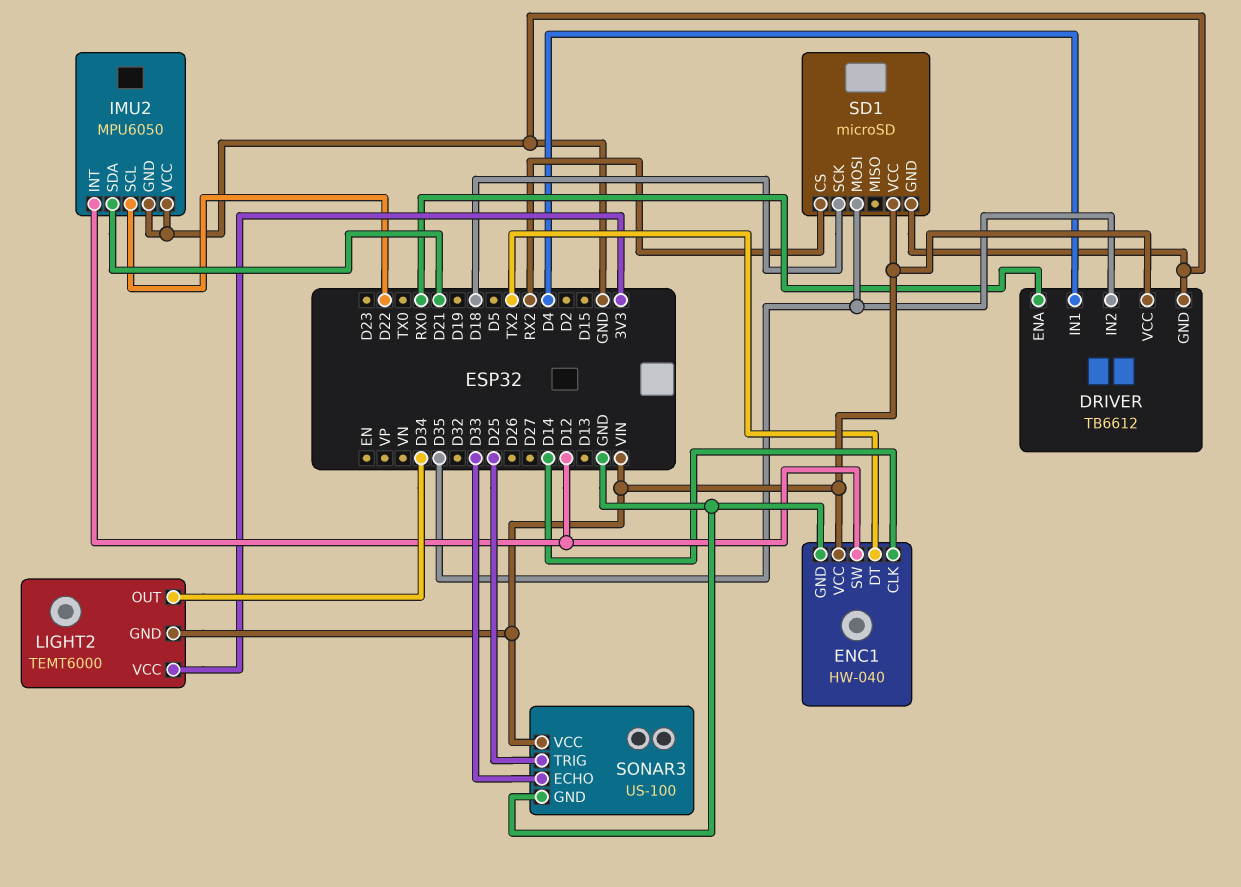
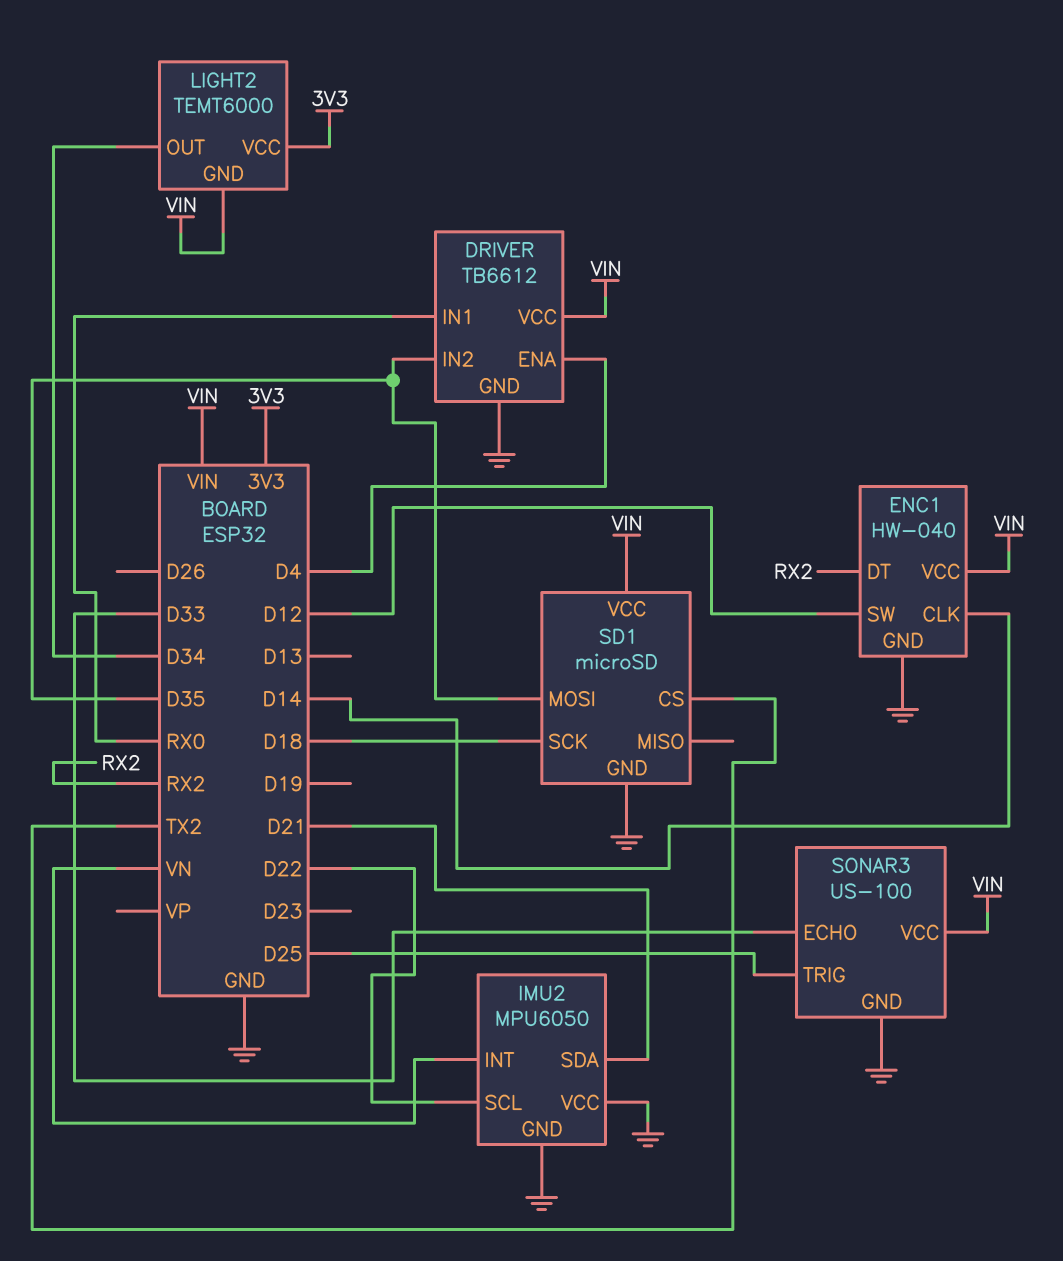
DRIVER pin ENA: RX0 -> D4
DRIVER pin IN1: D4 -> RX0
ENC1 pin DT: TX2 -> RX2
IMU2 pin INT: D12 -> VN
SD1 pin CS: RX2 -> TX2

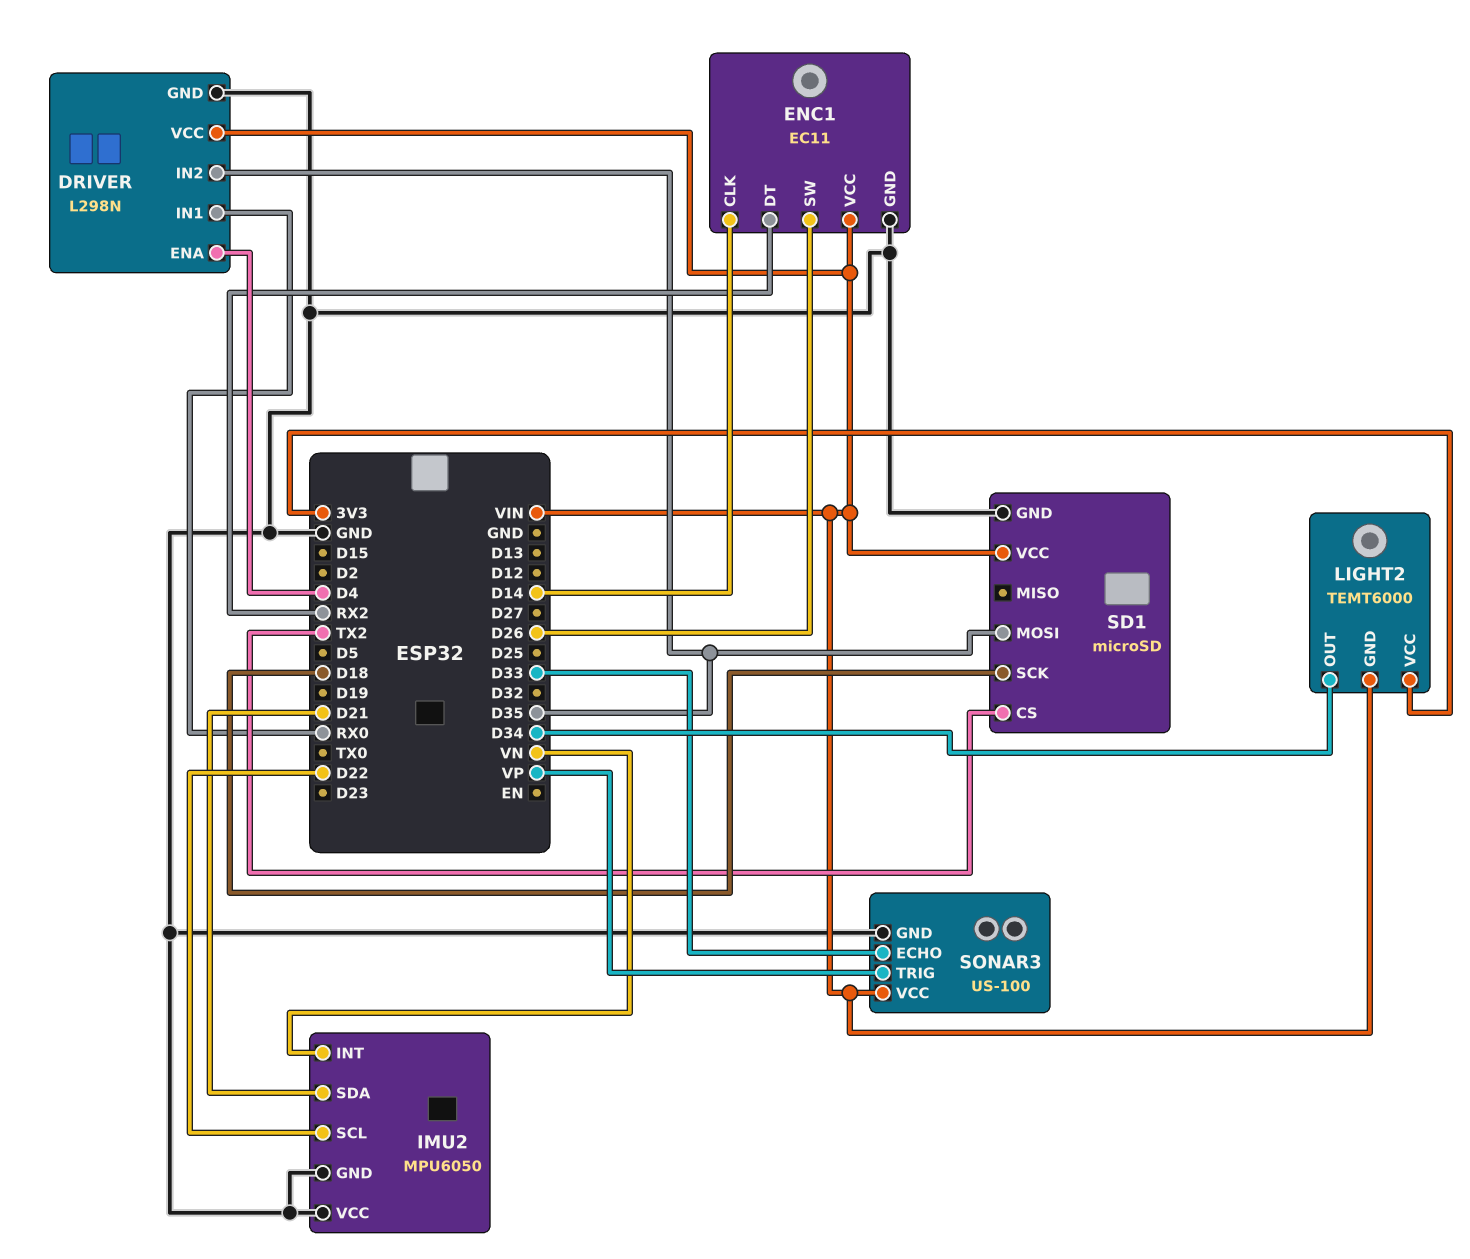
DRIVER: TB6612 -> L298N
ENC1: HW-040 -> EC11
ENC1 pin SW: D12 -> D26
SONAR3 pin TRIG: D25 -> VP

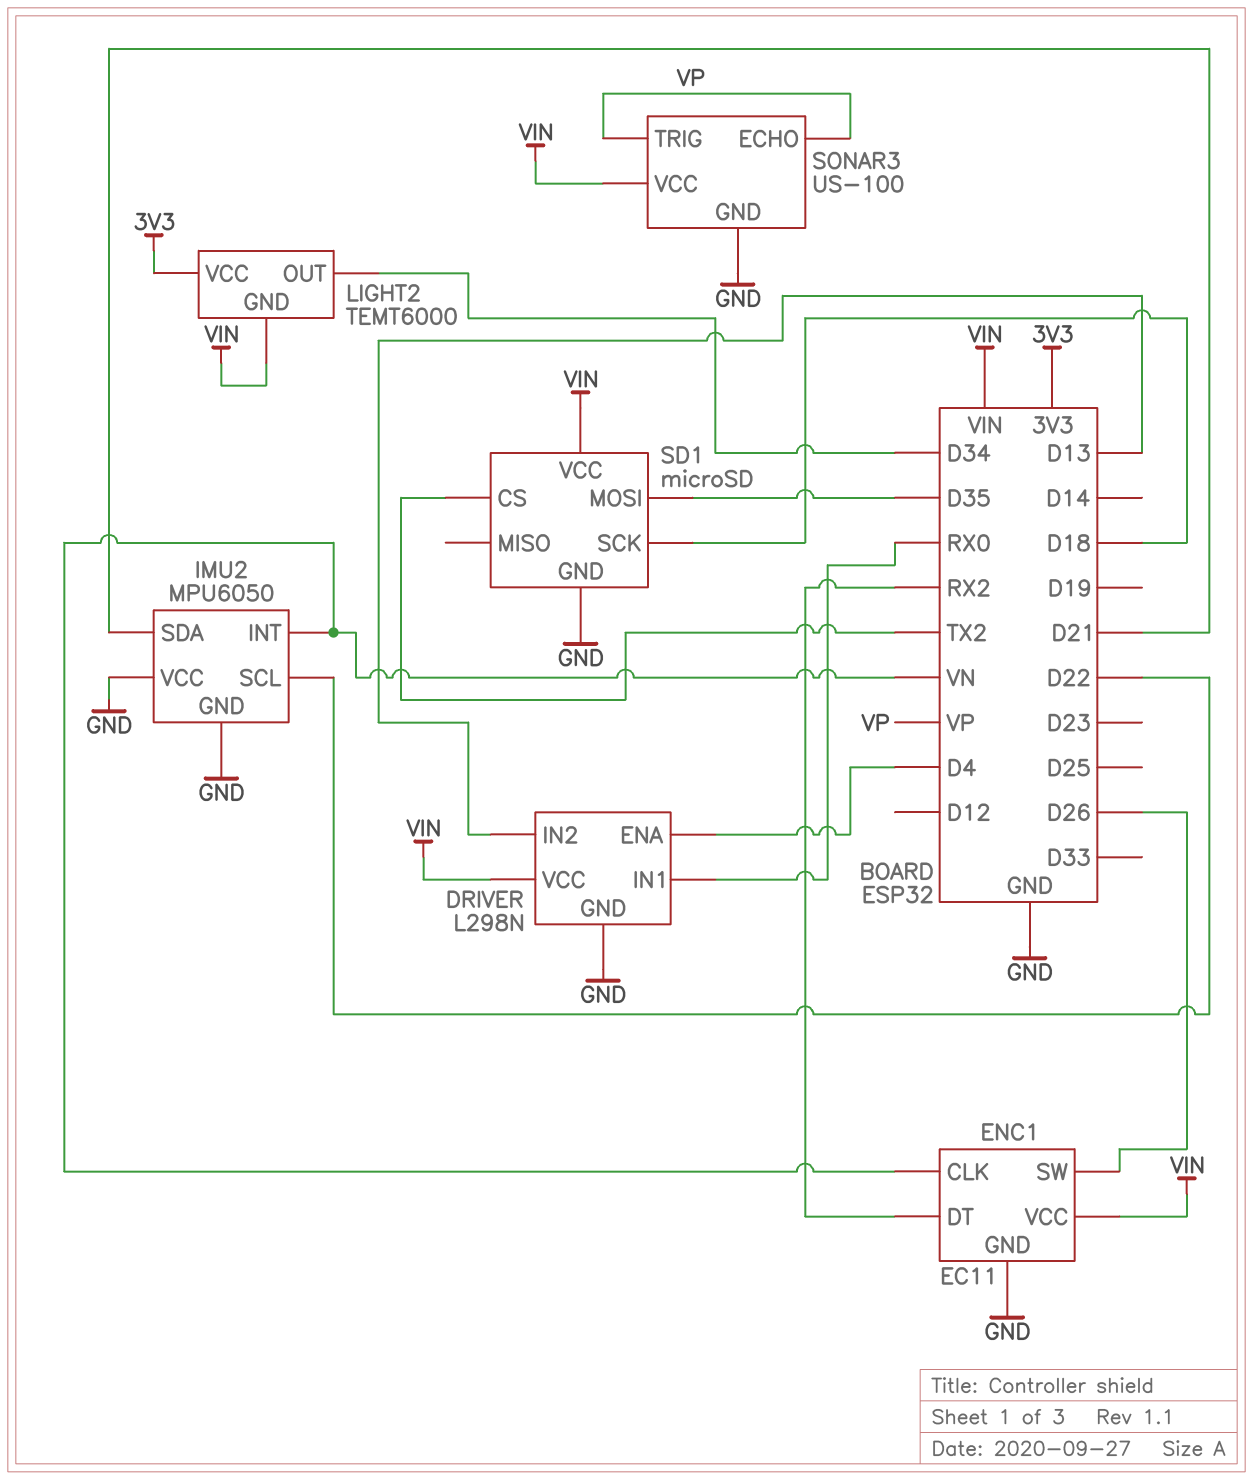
DRIVER pin IN2: D35 -> D13
ENC1 pin CLK: D14 -> VN
SONAR3 pin ECHO: D33 -> VP

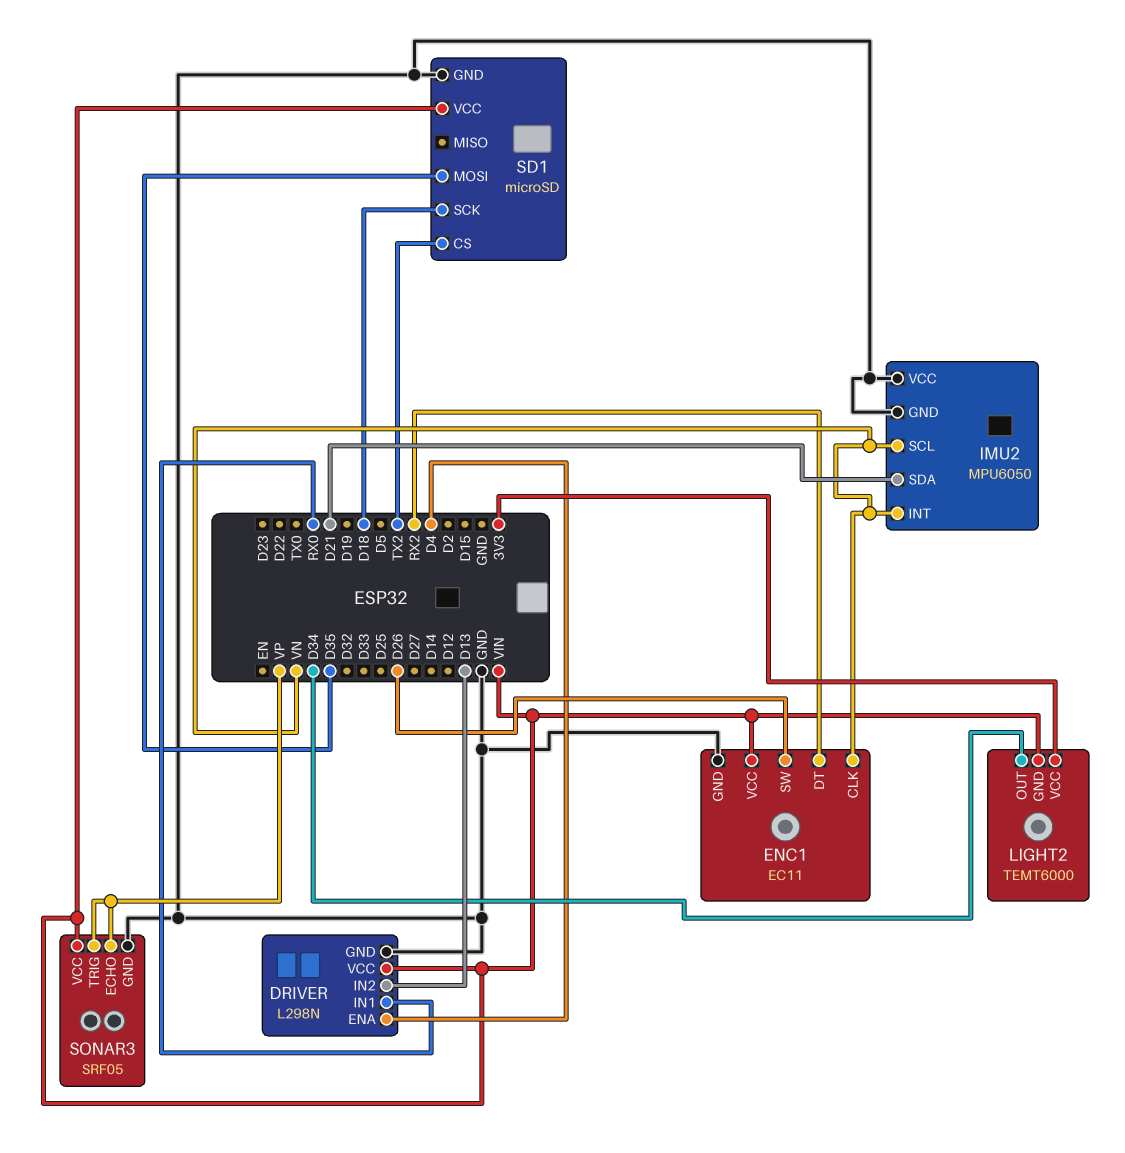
IMU2 pin SCL: D22 -> VN
SONAR3: US-100 -> SRF05

